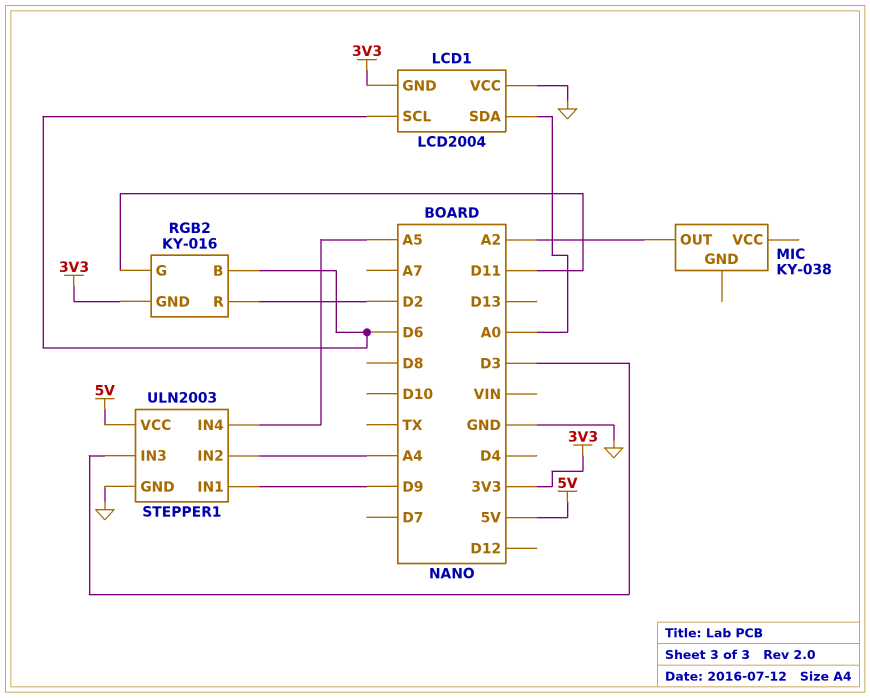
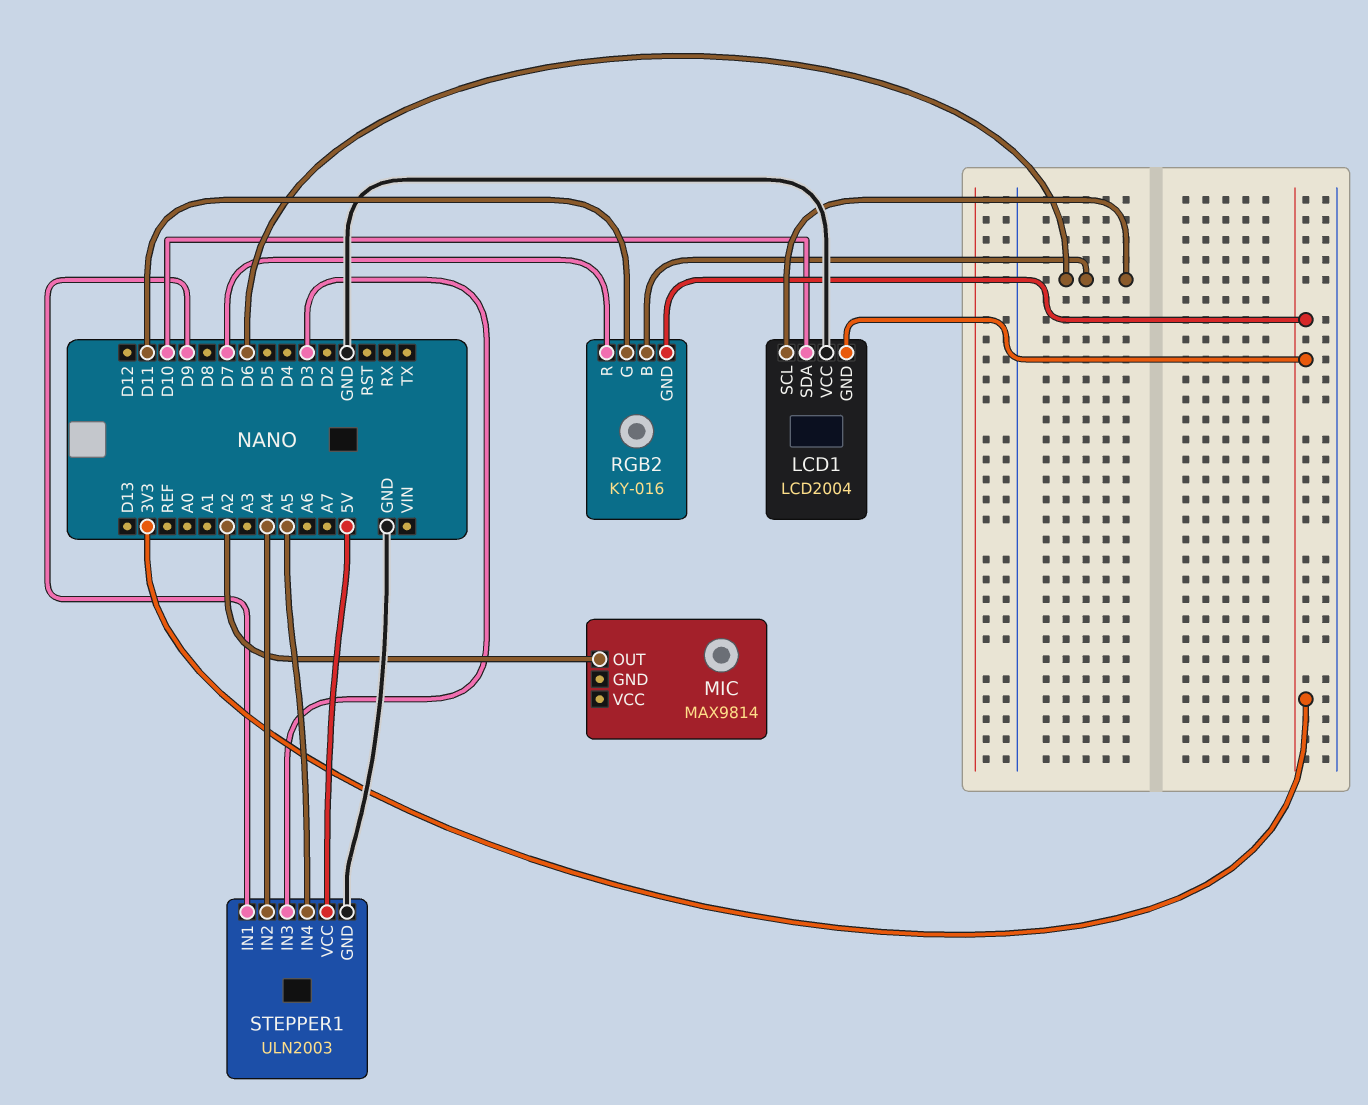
LCD1 pin SDA: A0 -> D10
MIC: KY-038 -> MAX9814
RGB2 pin R: D2 -> D7

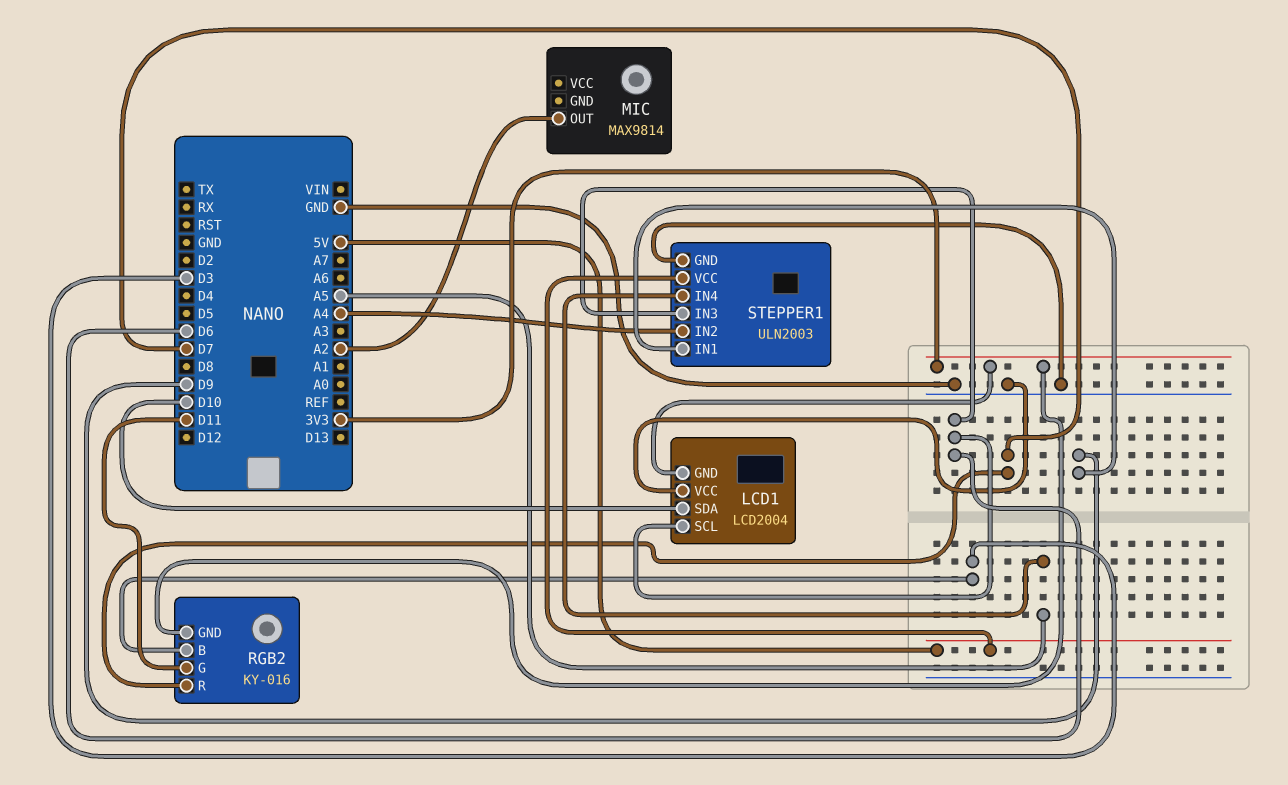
RGB2 pin B: D6 -> D3
STEPPER1 pin IN3: D3 -> D6

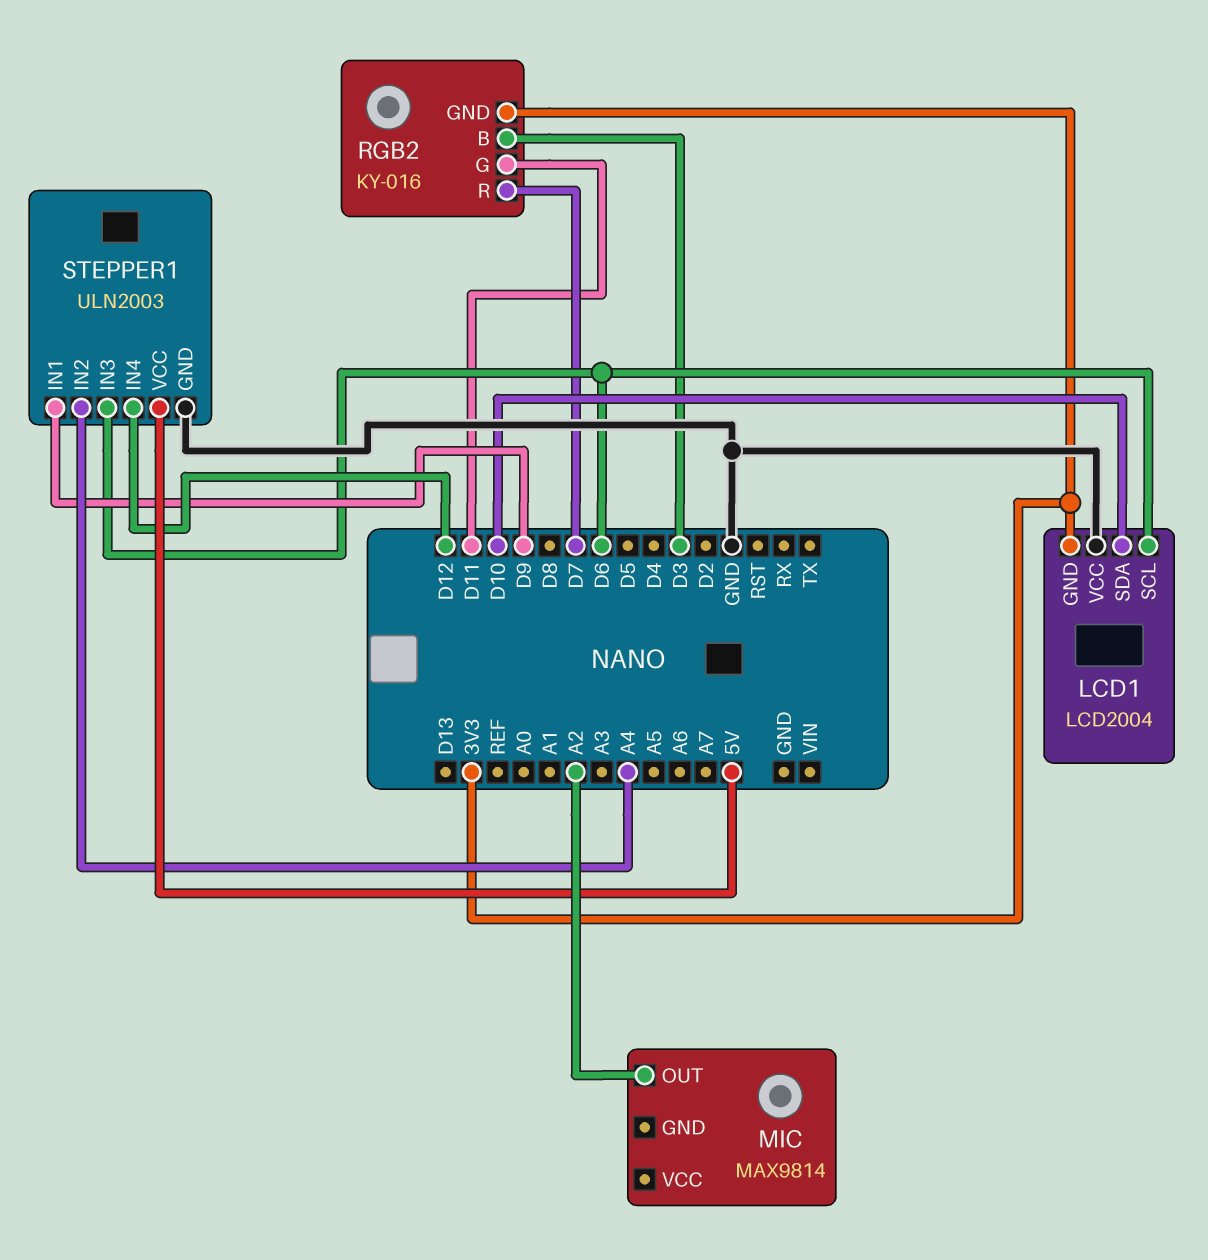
STEPPER1 pin IN4: A5 -> D12

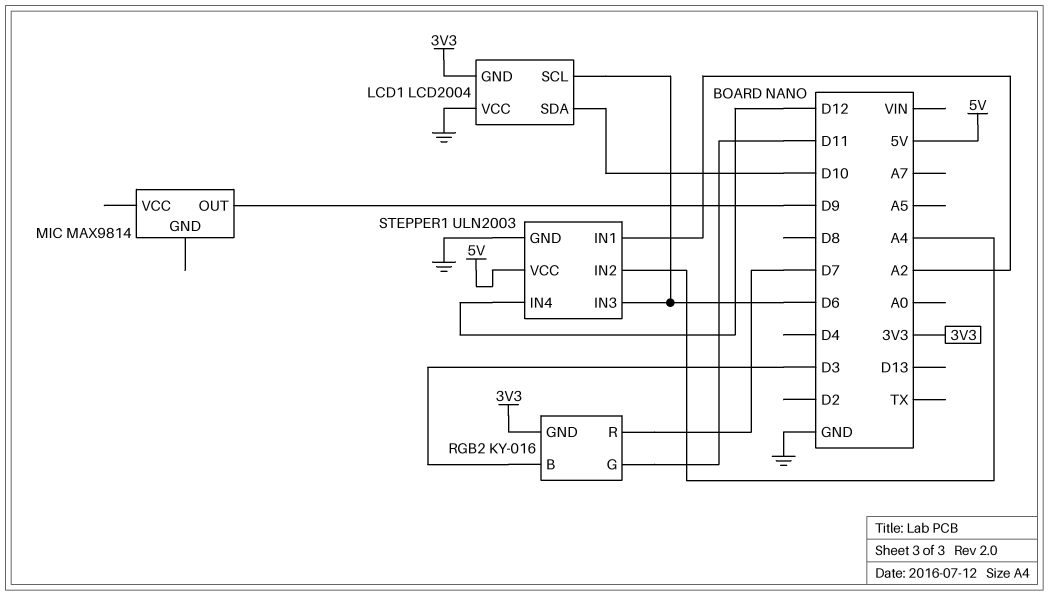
MIC pin OUT: A2 -> D9
STEPPER1 pin IN1: D9 -> A2

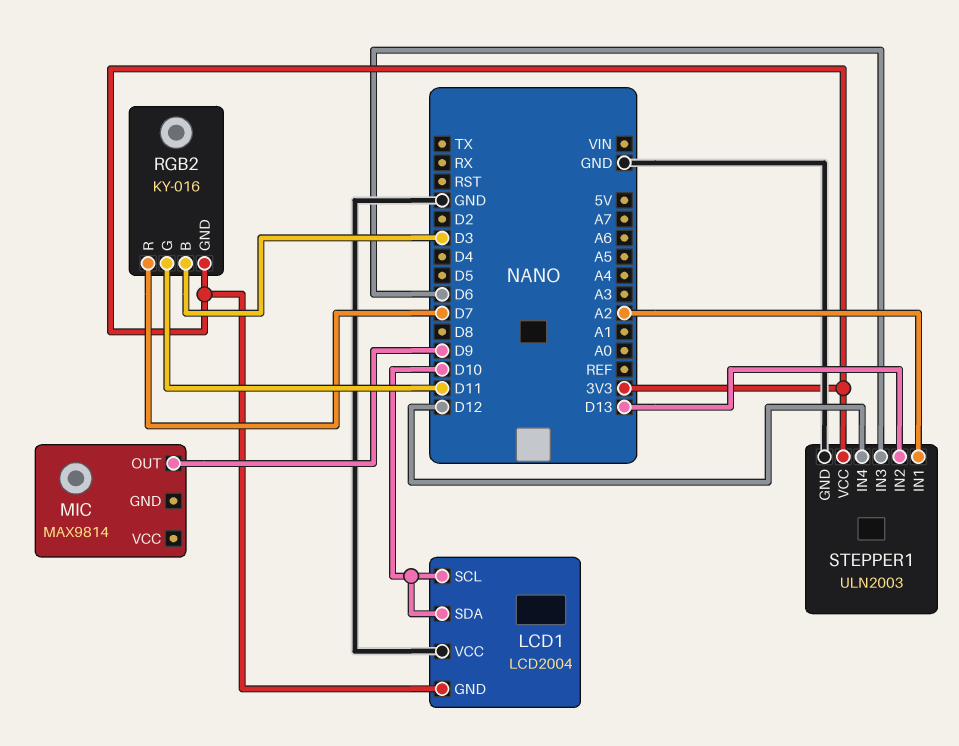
LCD1 pin SCL: D6 -> D10
STEPPER1 pin IN2: A4 -> D13
STEPPER1 pin VCC: 5V -> 3V3

